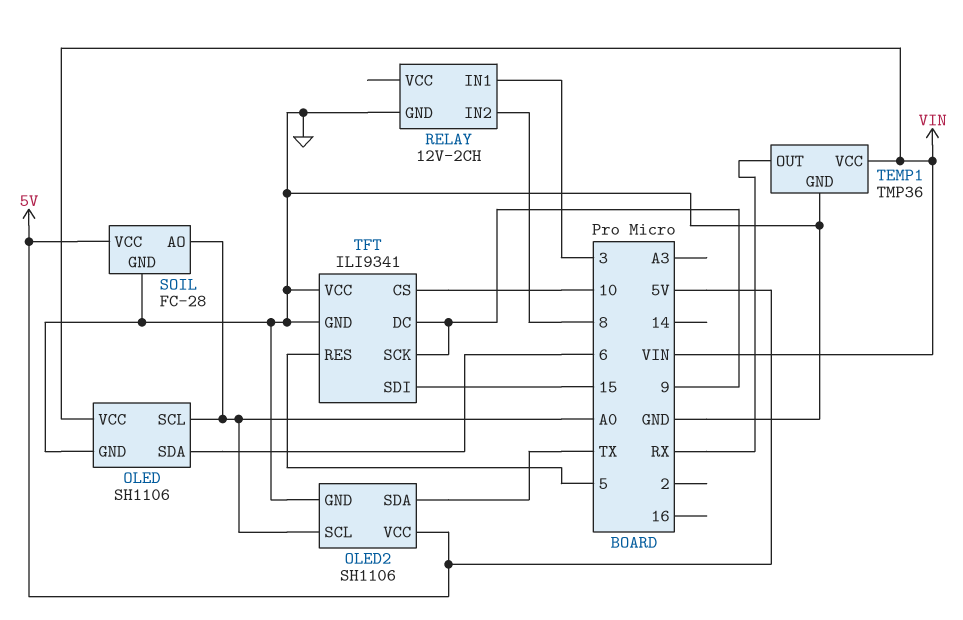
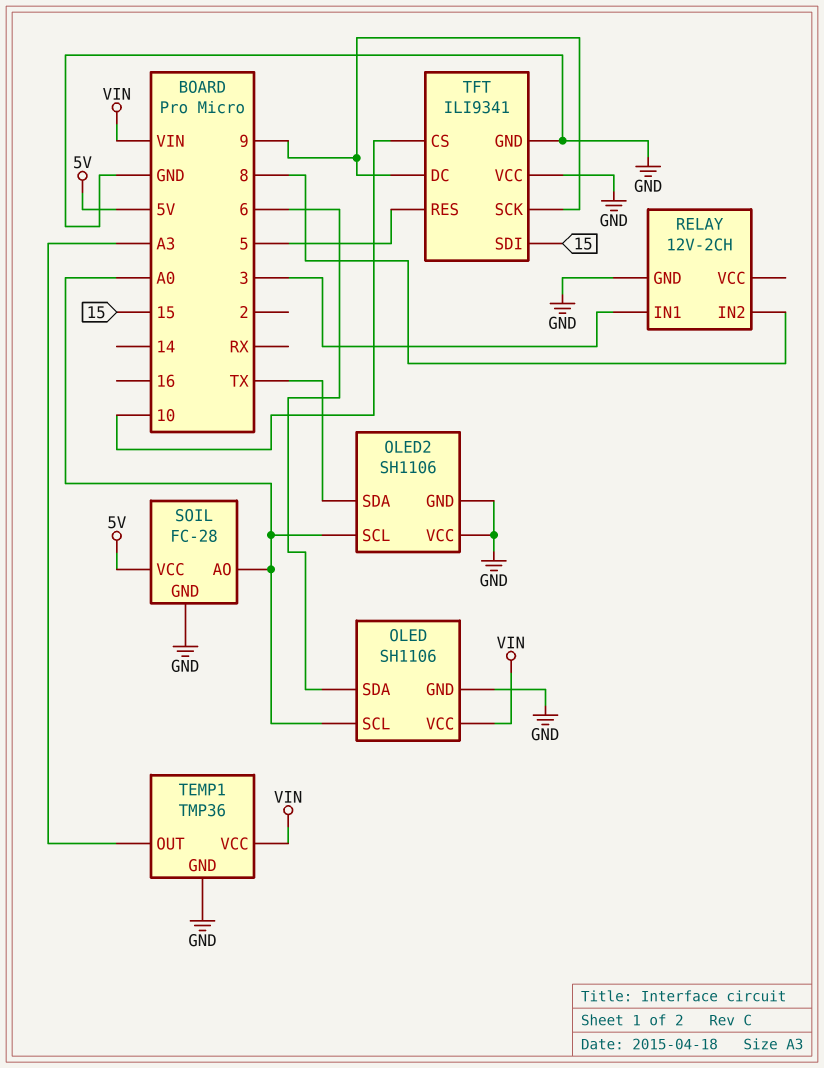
OLED2 pin VCC: 5V -> GND
TEMP1 pin OUT: RX -> A3

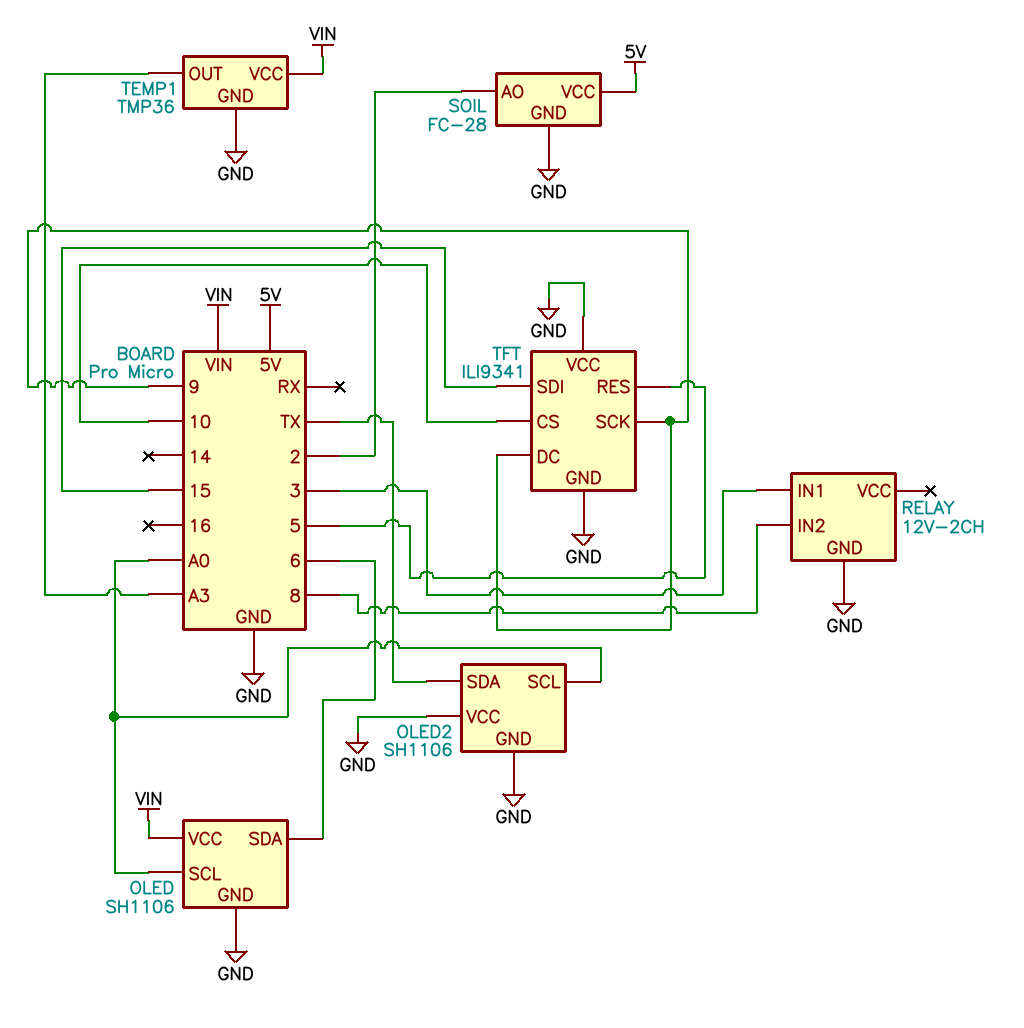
SOIL pin AO: A0 -> 2

